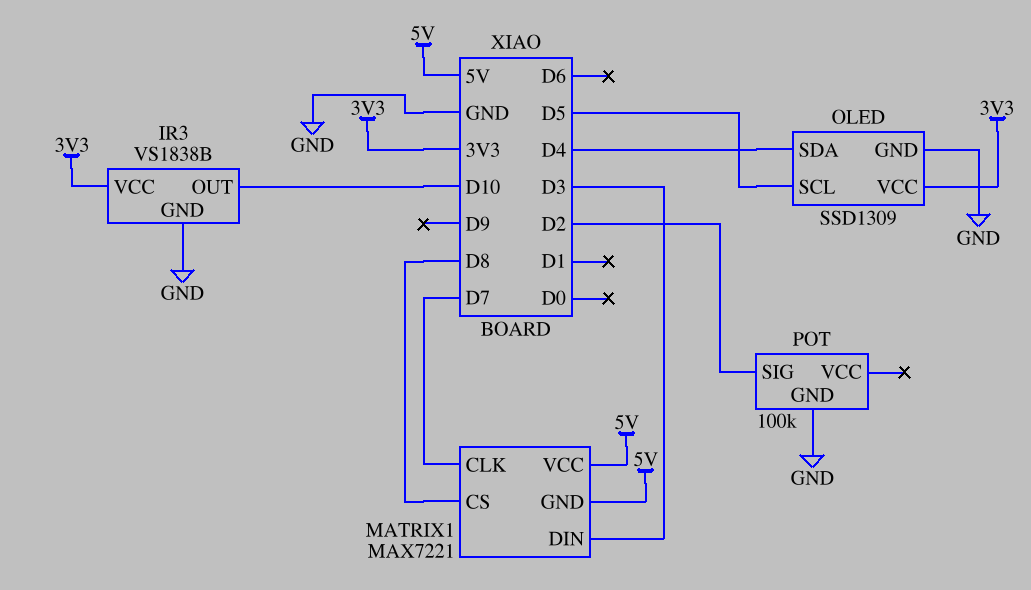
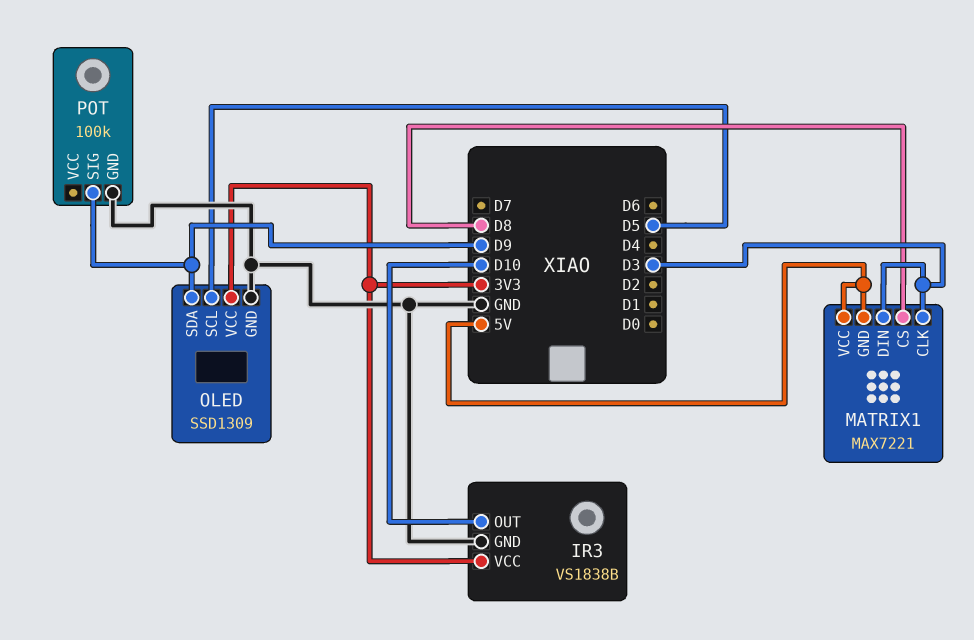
MATRIX1 pin CLK: D7 -> D3
OLED pin SDA: D4 -> D9
POT pin SIG: D2 -> D9

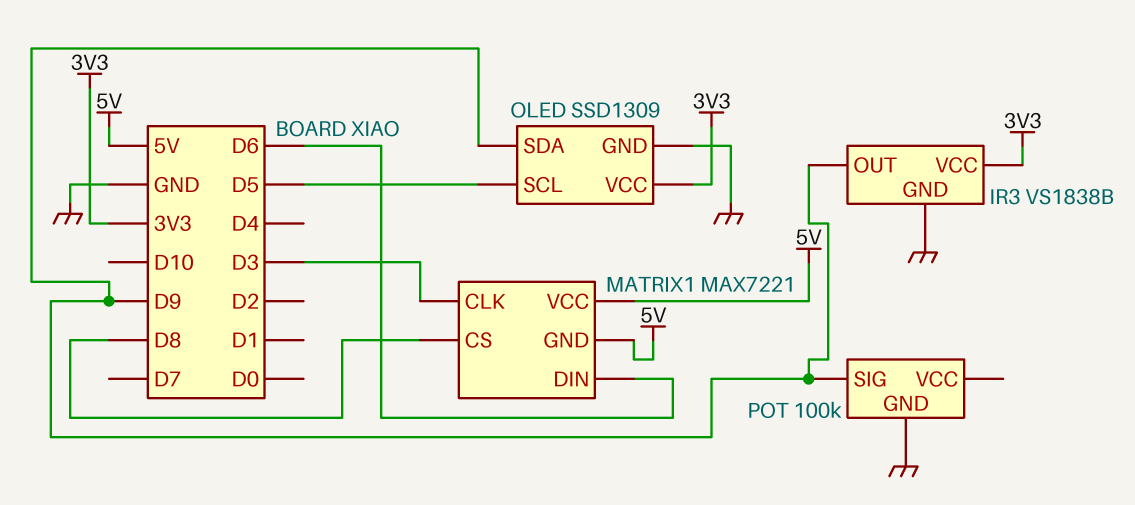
IR3 pin OUT: D10 -> D9
MATRIX1 pin DIN: D3 -> D6

